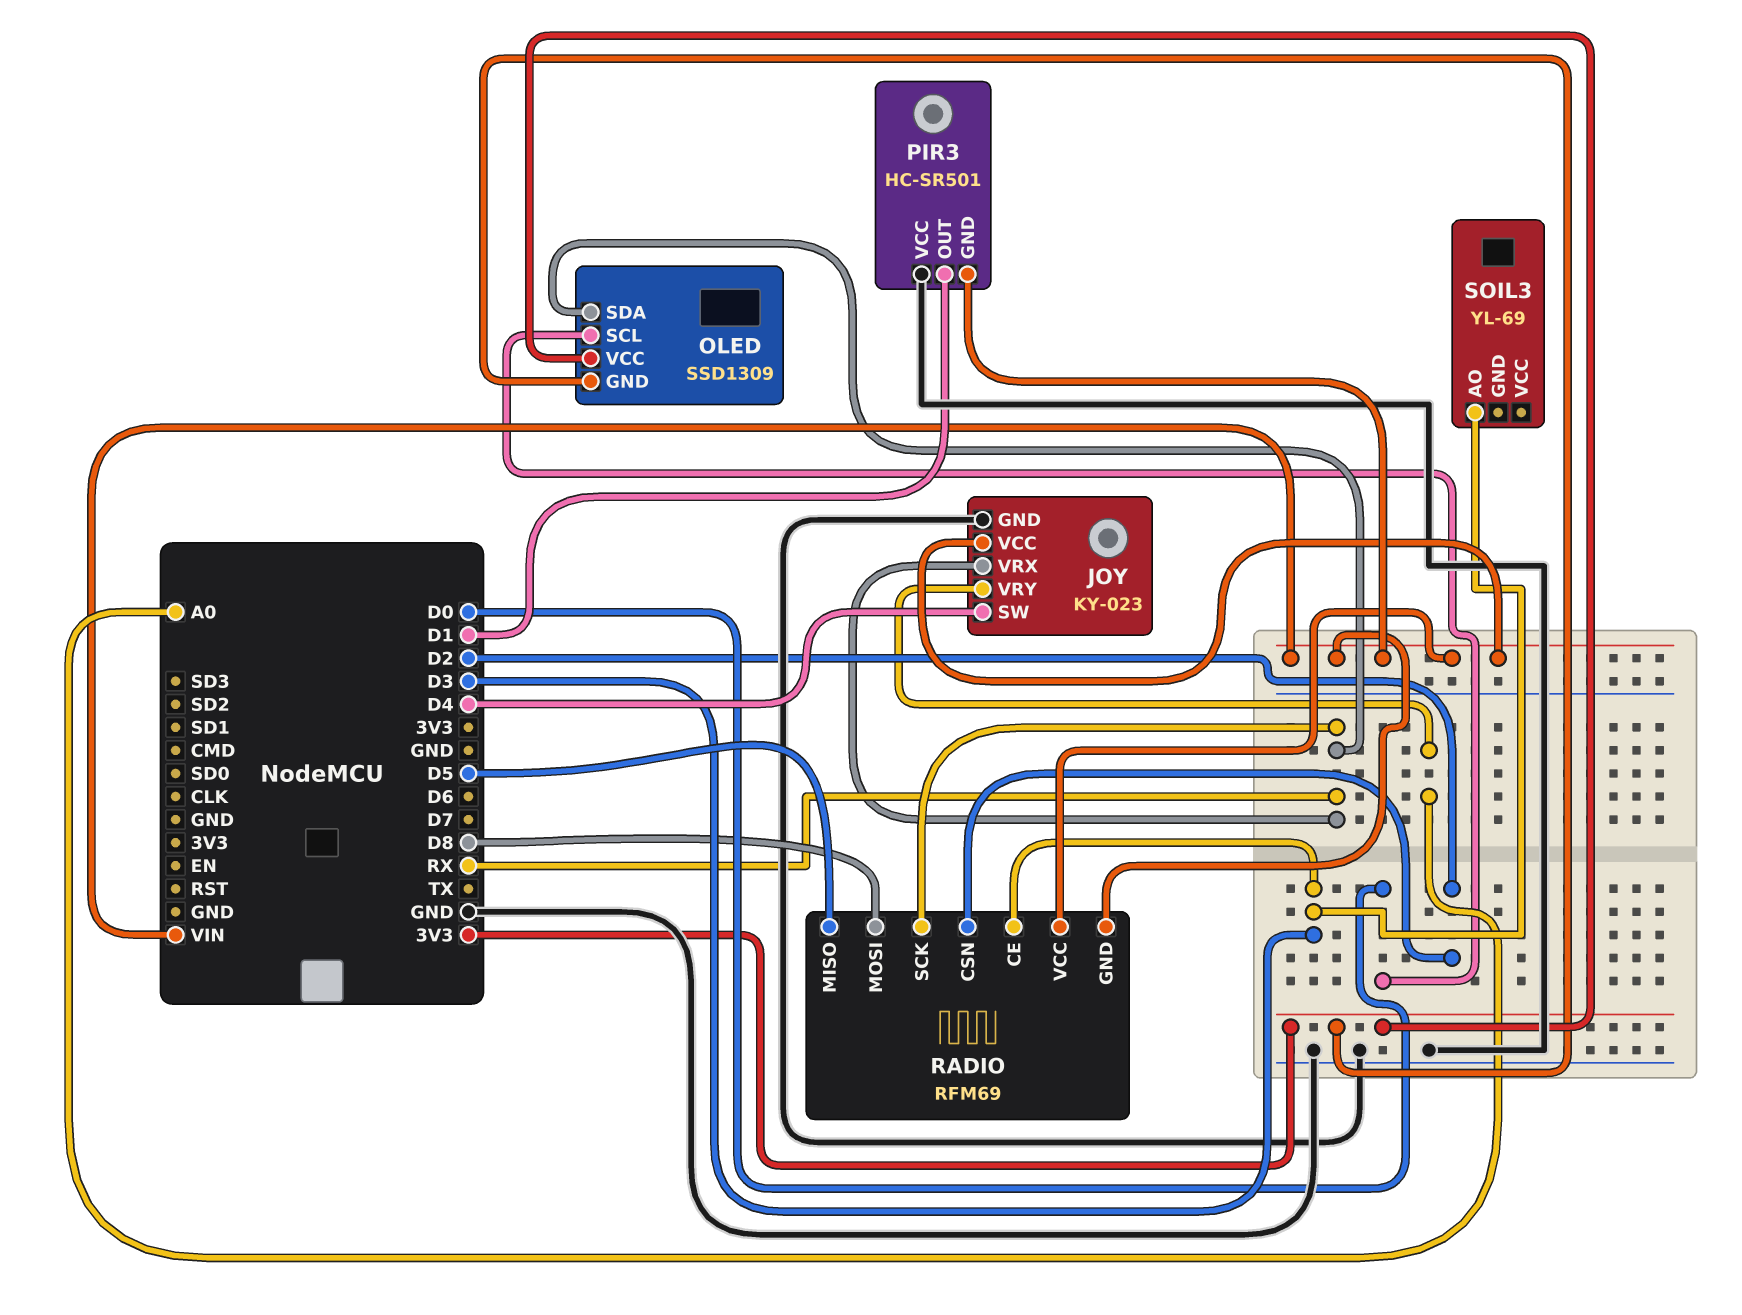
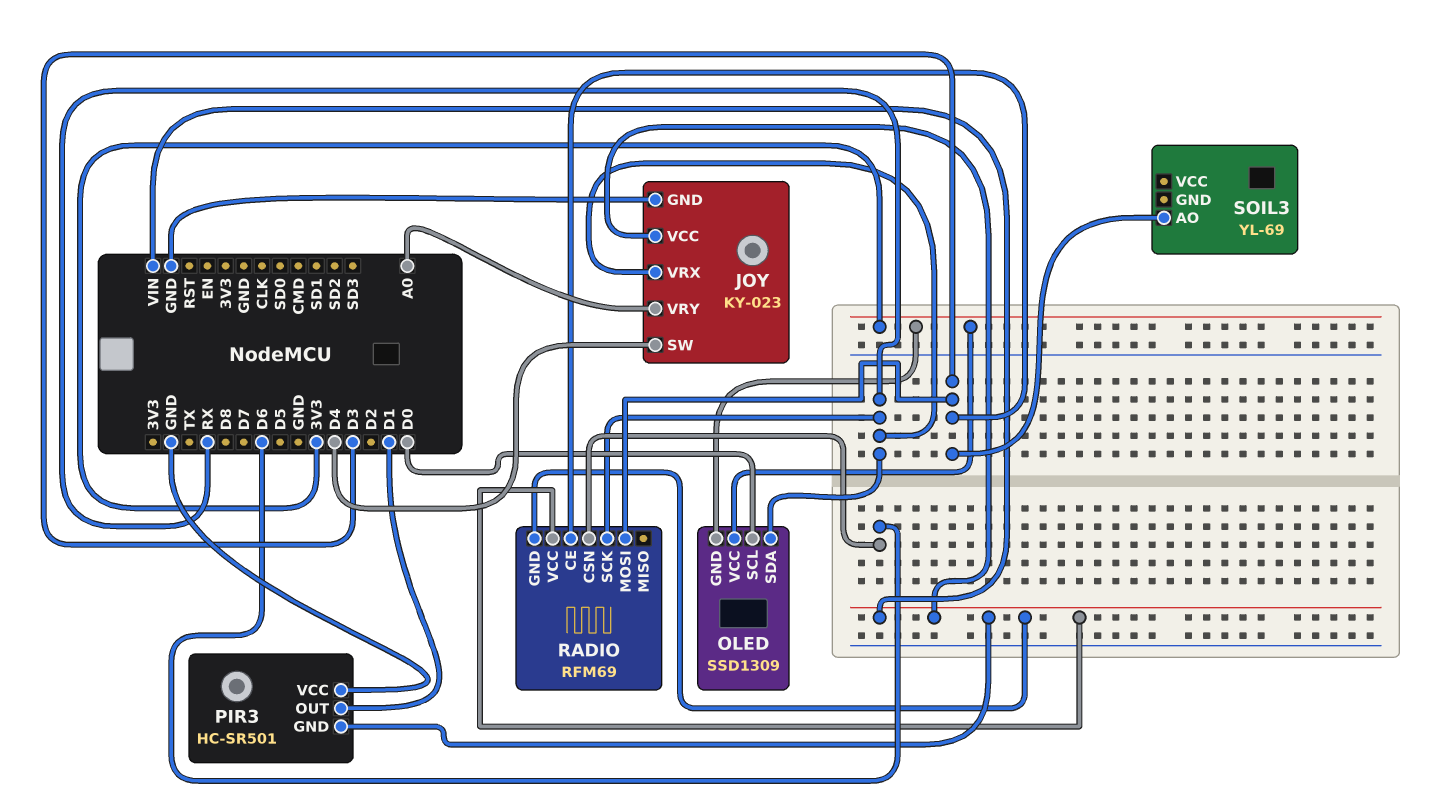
RADIO pin CSN: D2 -> D6
RADIO pin MISO: D5 -> none
RADIO pin MOSI: D8 -> D3

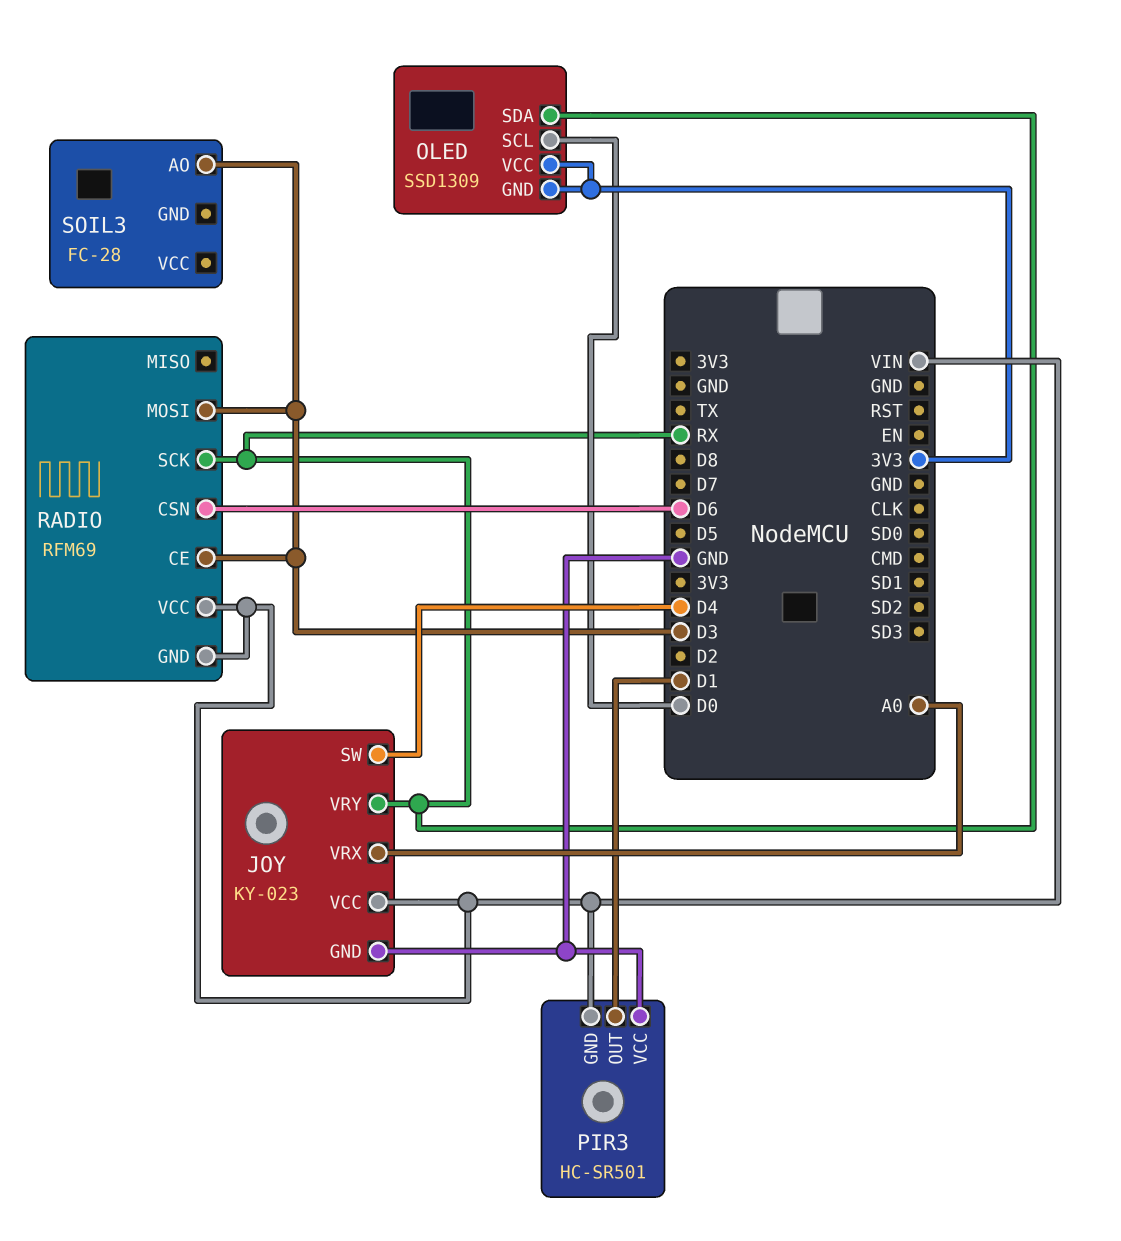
JOY pin VRX: RX -> A0
JOY pin VRY: A0 -> RX
SOIL3: YL-69 -> FC-28

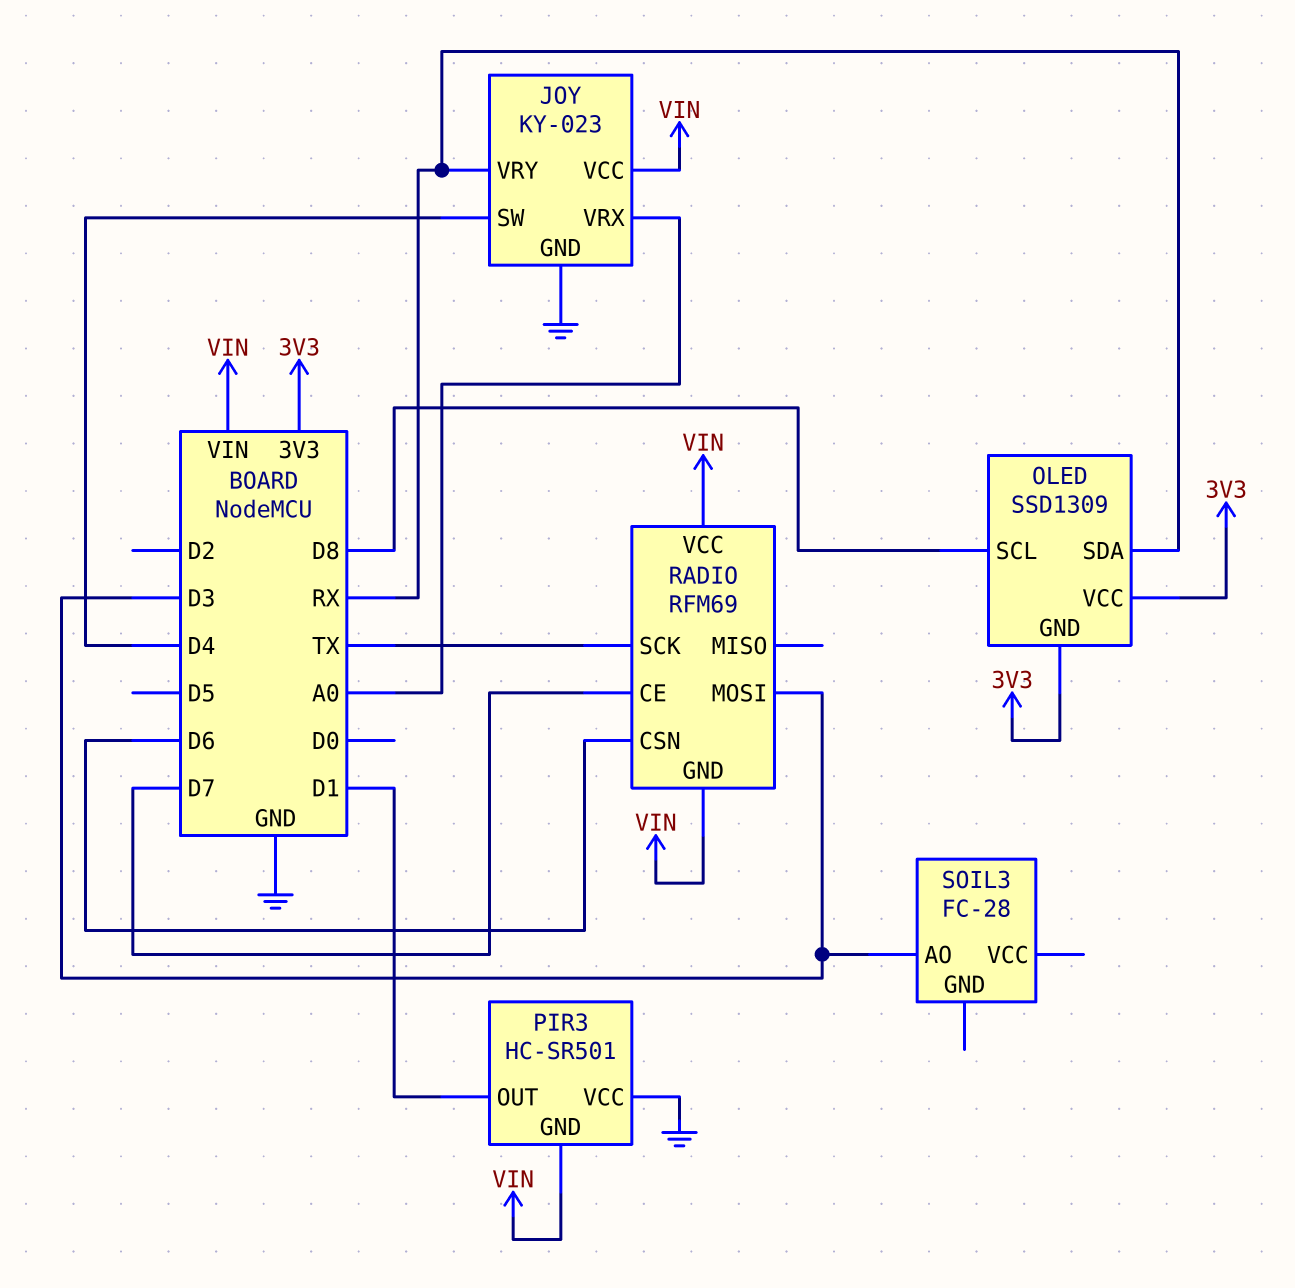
OLED pin SCL: D0 -> D8
RADIO pin CE: D3 -> D7
RADIO pin SCK: RX -> TX

